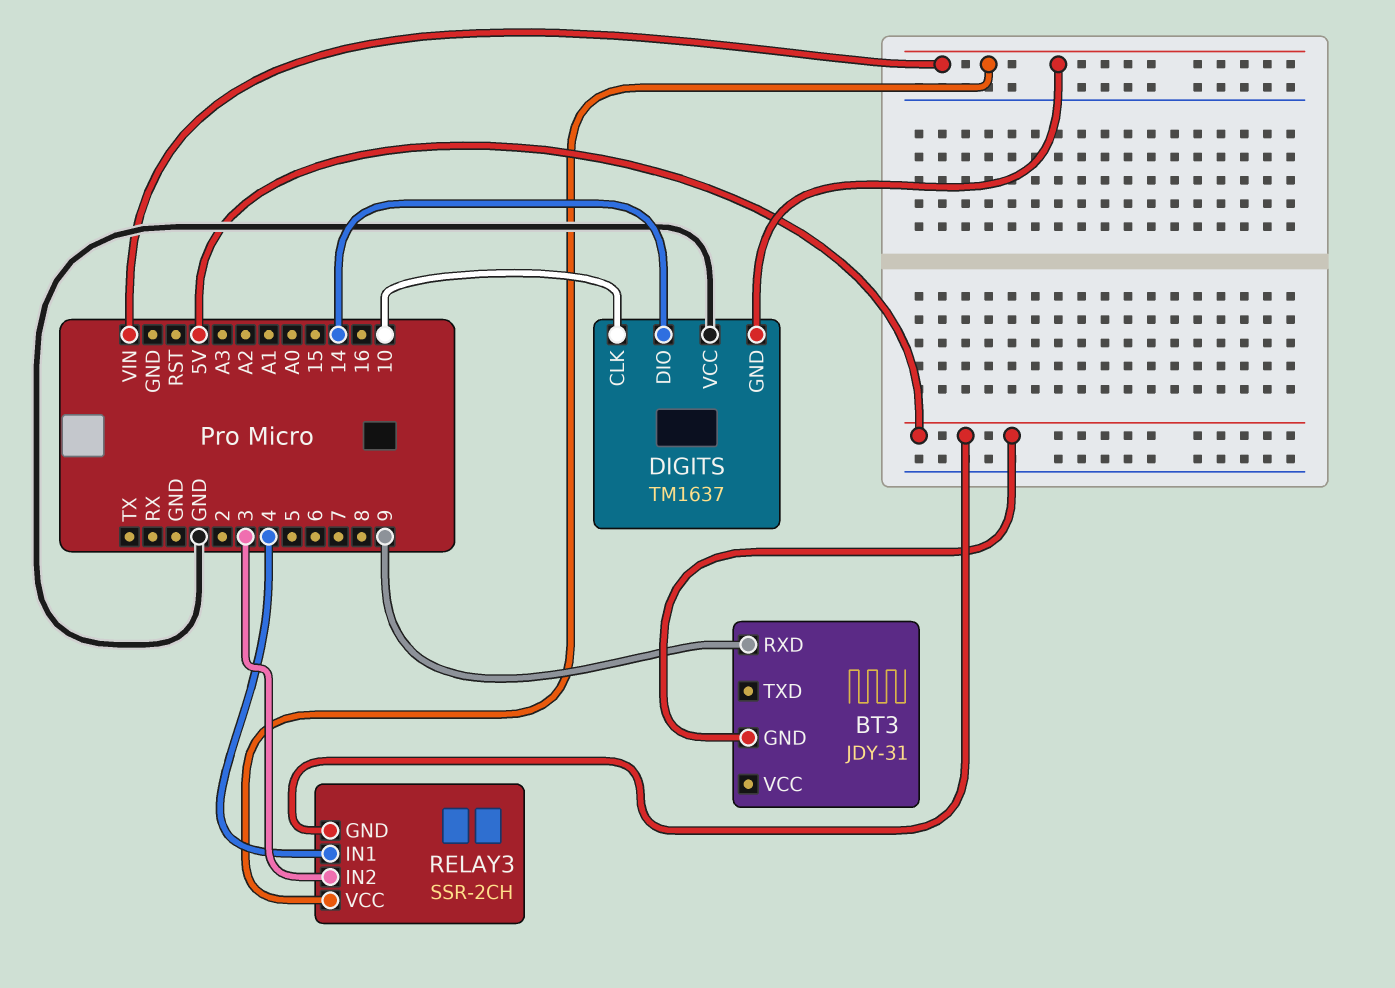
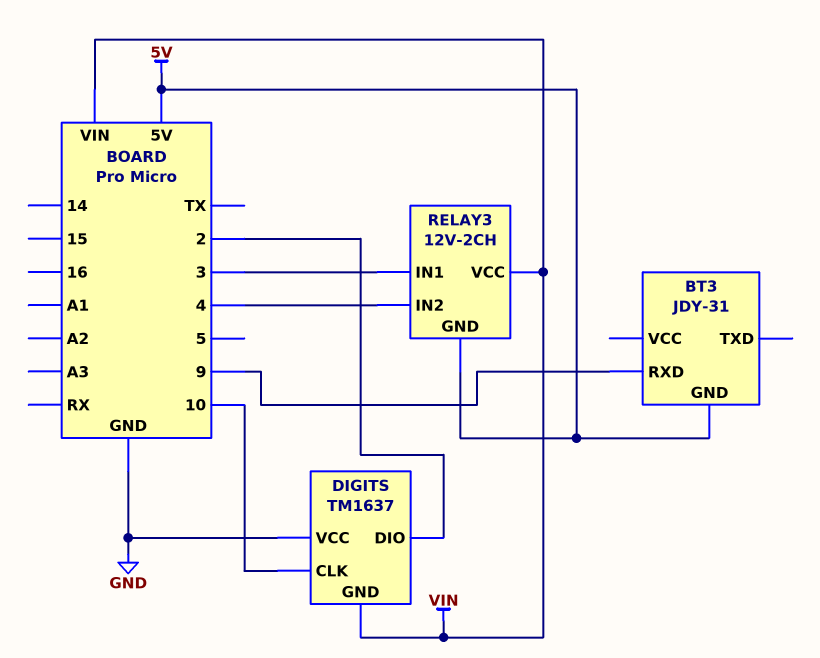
DIGITS pin DIO: 14 -> 2
RELAY3: SSR-2CH -> 12V-2CH
RELAY3 pin IN1: 4 -> 3
RELAY3 pin IN2: 3 -> 4

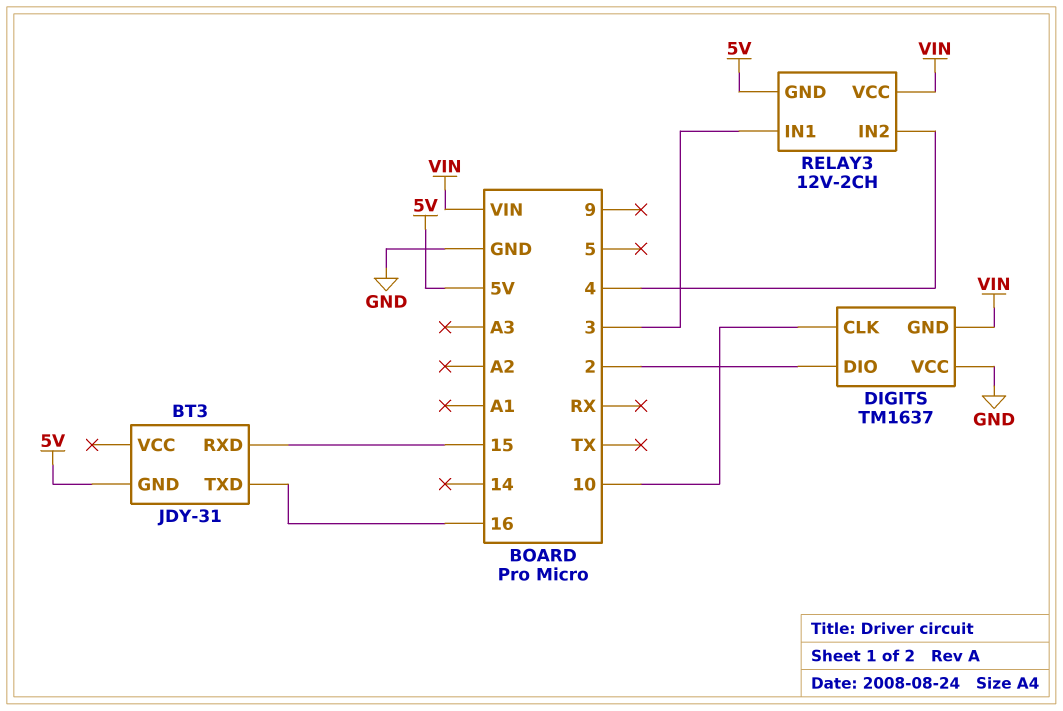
BT3 pin RXD: 9 -> 15
BT3 pin TXD: none -> 16

